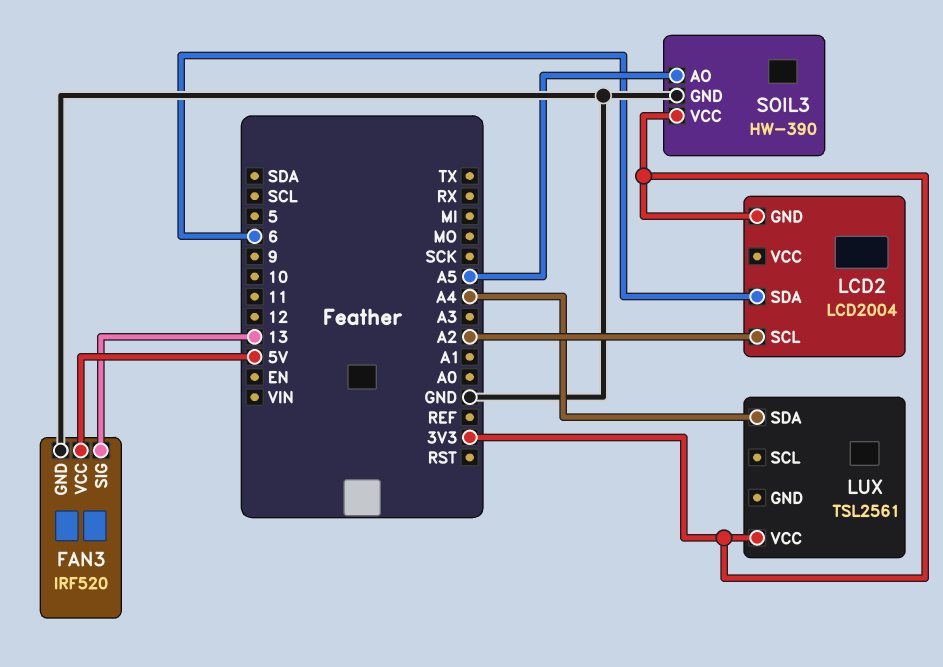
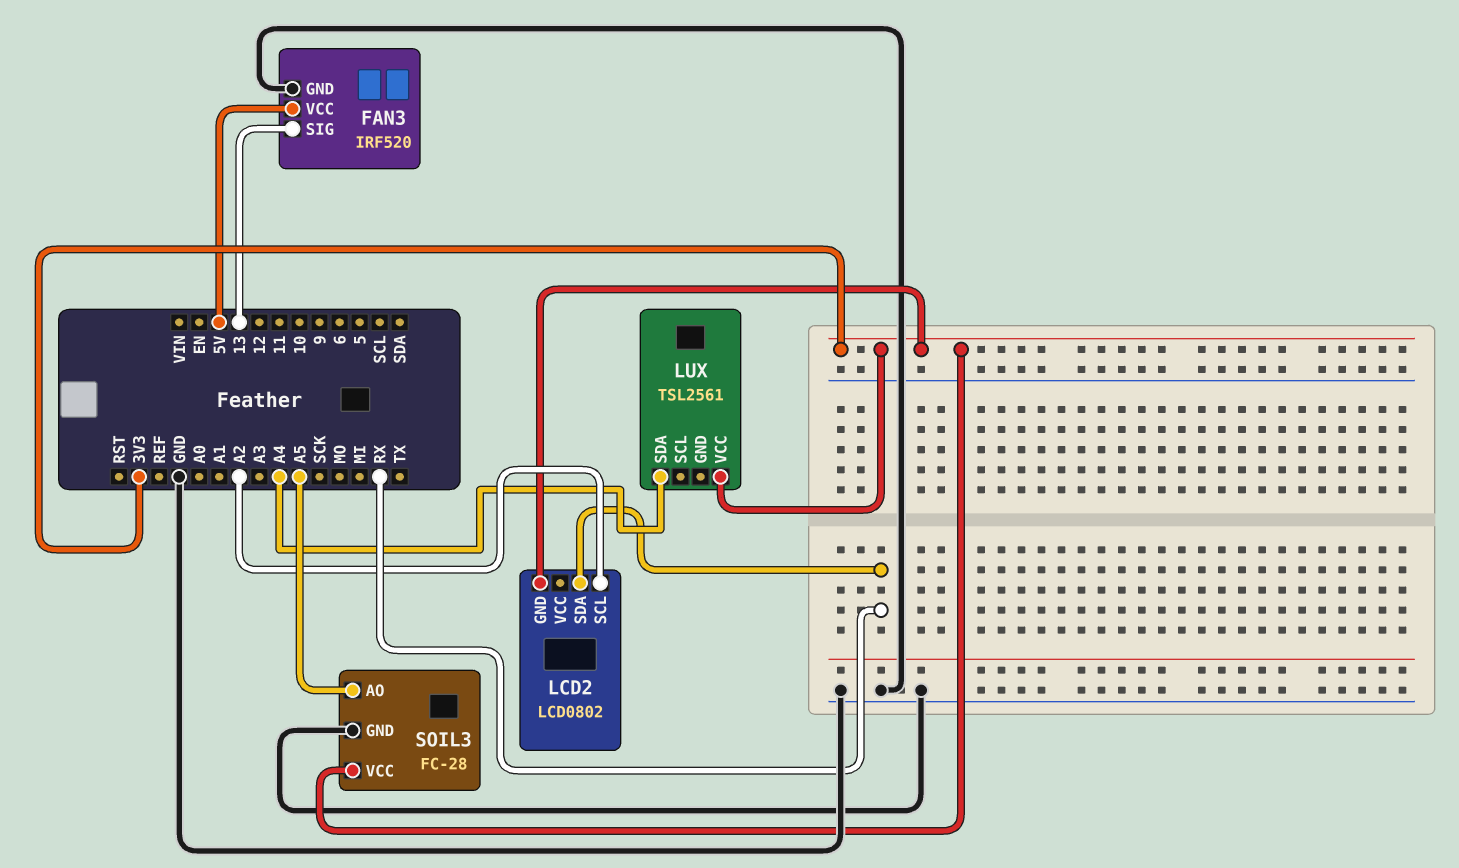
LCD2: LCD2004 -> LCD0802
LCD2 pin SDA: 6 -> RX
SOIL3: HW-390 -> FC-28

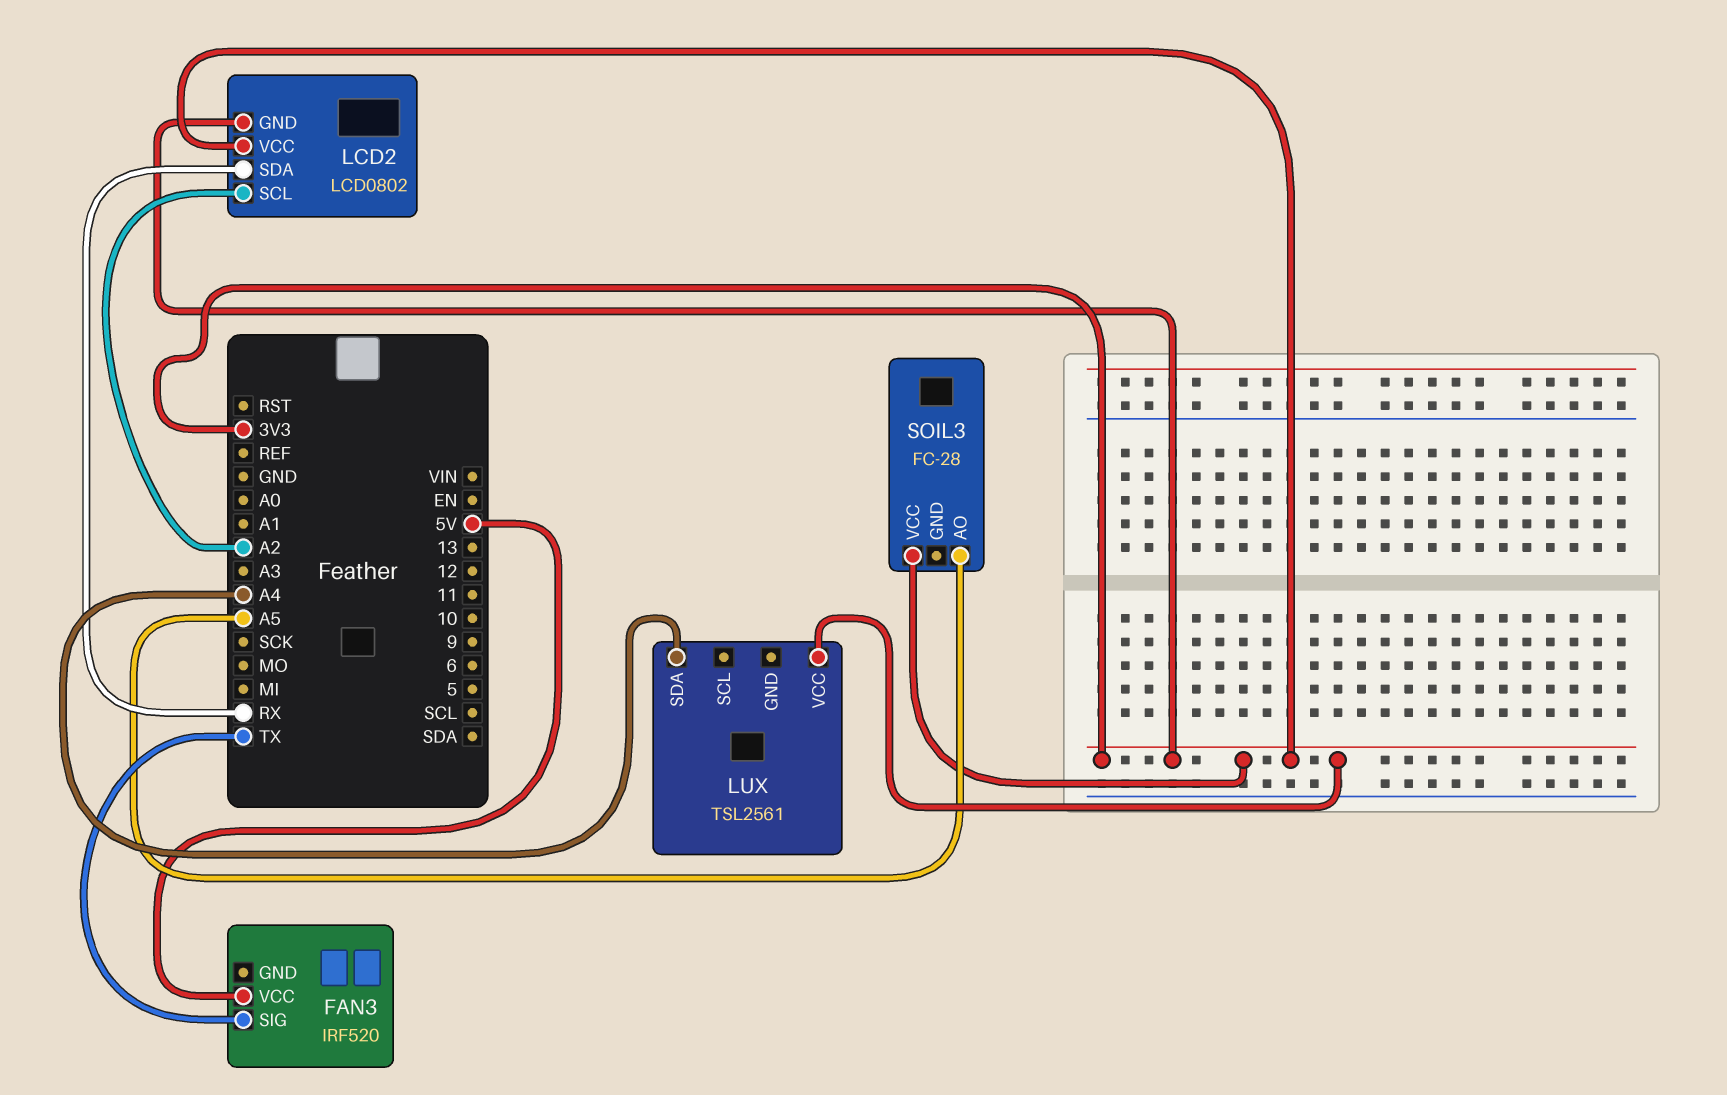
FAN3 pin GND: GND -> none
FAN3 pin SIG: 13 -> TX
LCD2 pin VCC: none -> 3V3
SOIL3 pin GND: GND -> none

